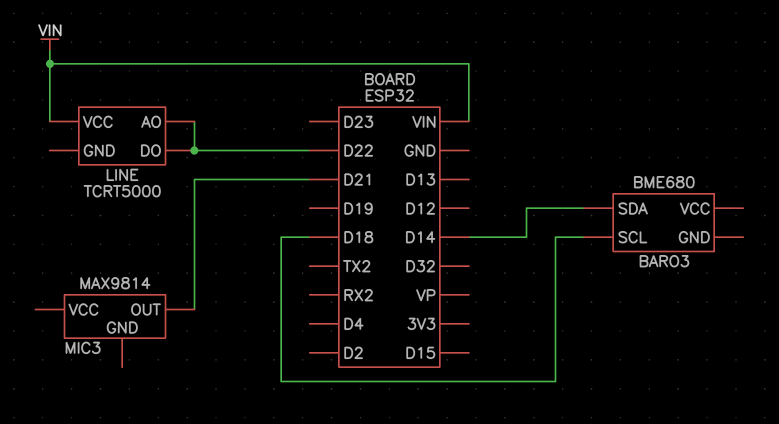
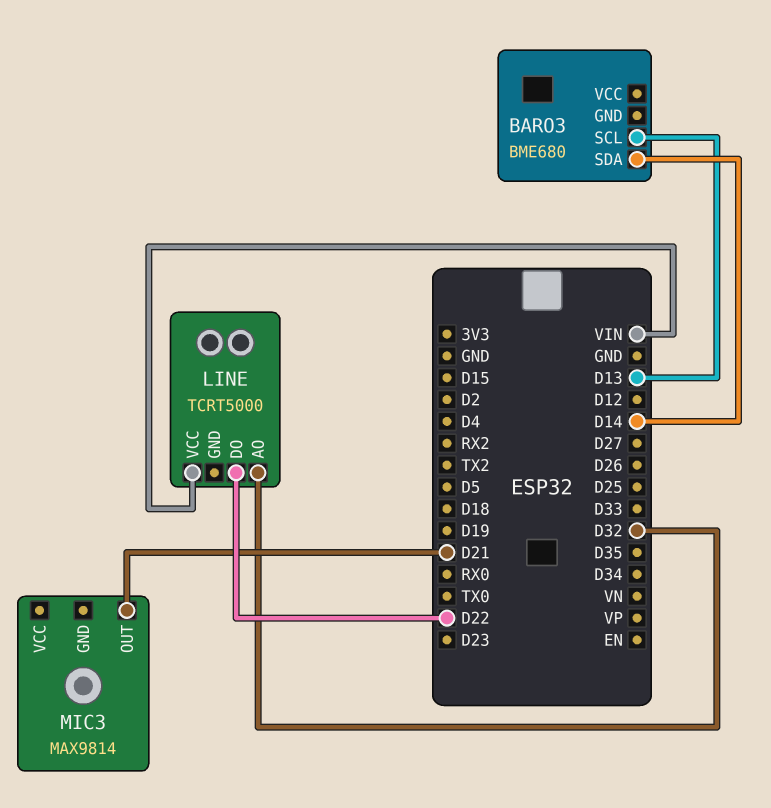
BARO3 pin SCL: D18 -> D13
LINE pin AO: D22 -> D32

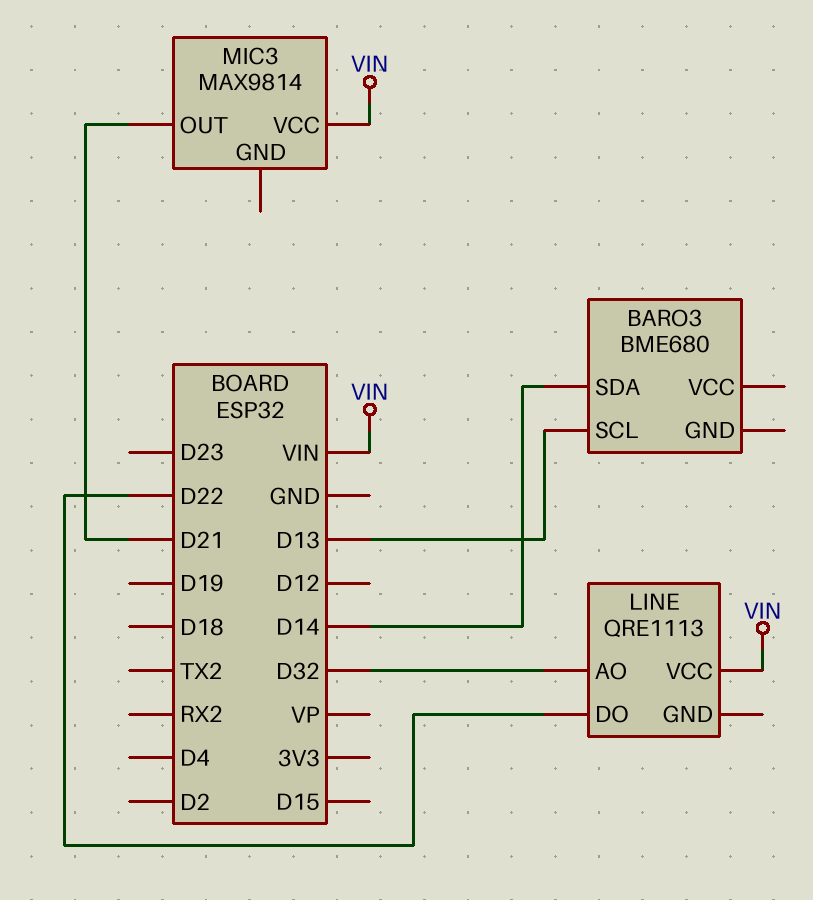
LINE: TCRT5000 -> QRE1113
MIC3 pin VCC: none -> VIN

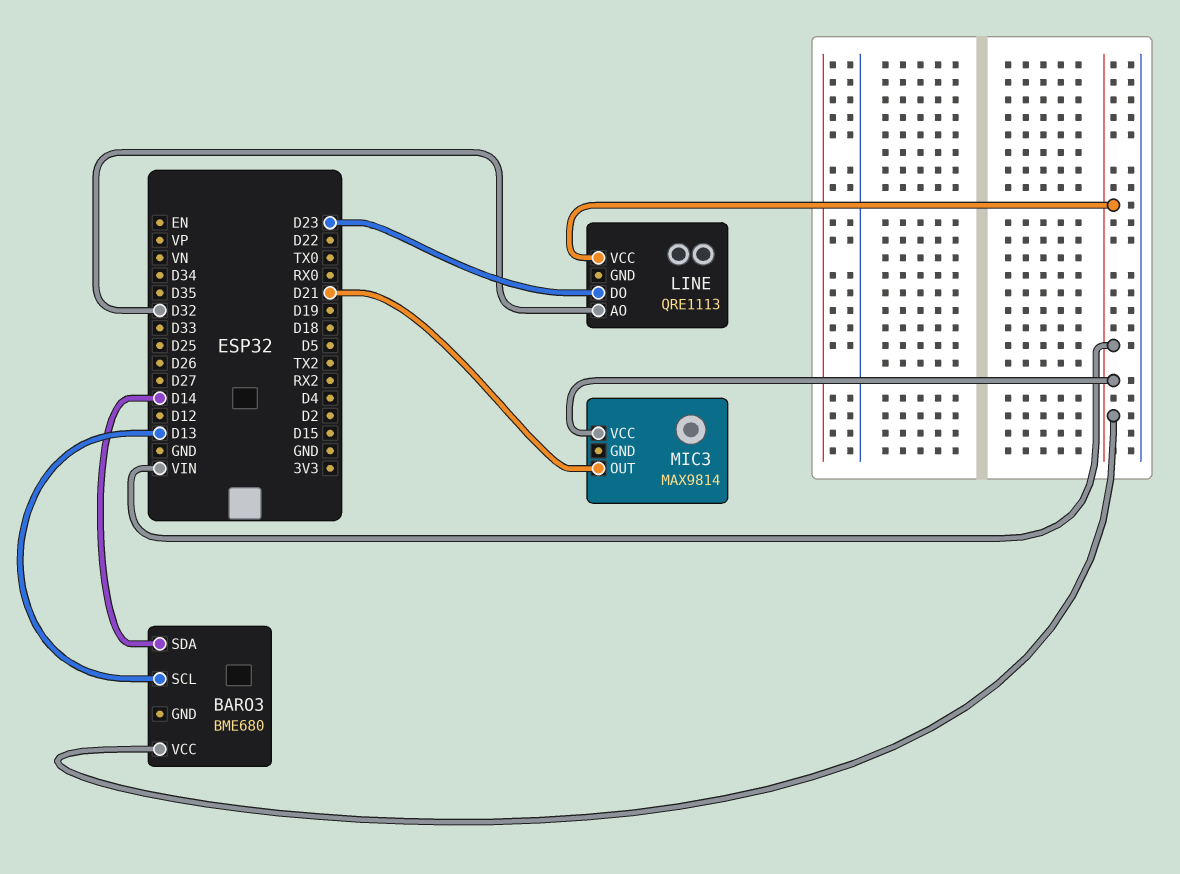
BARO3 pin VCC: none -> VIN
LINE pin DO: D22 -> D23

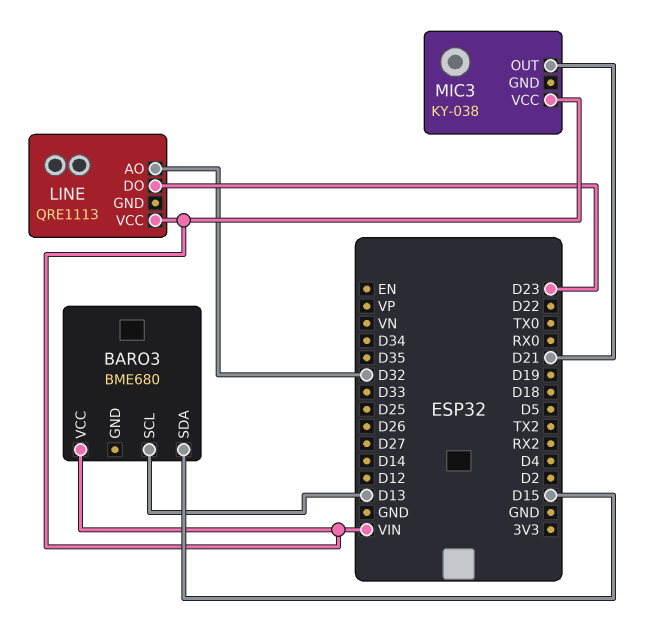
BARO3 pin SDA: D14 -> D15
MIC3: MAX9814 -> KY-038

